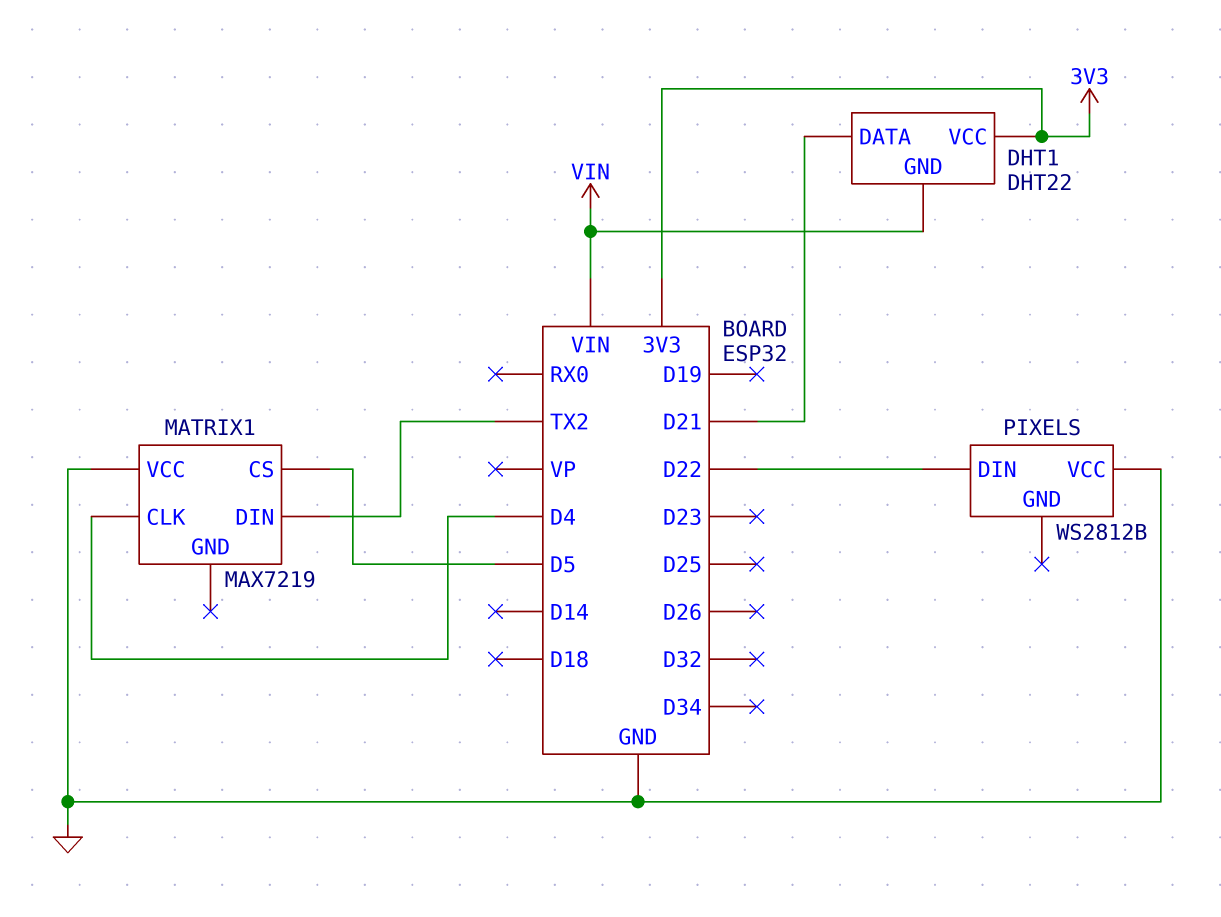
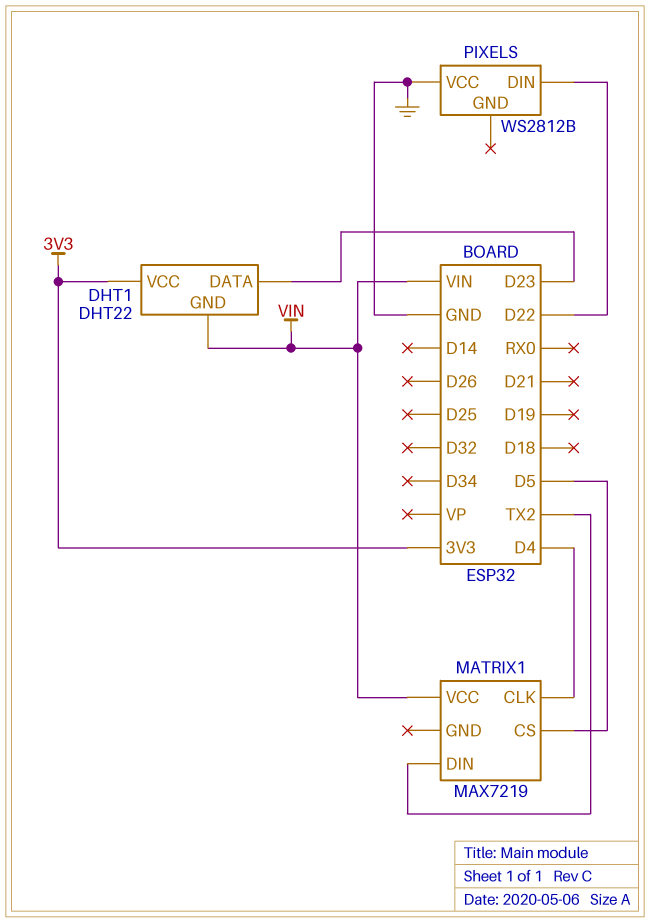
DHT1 pin DATA: D21 -> D23
MATRIX1 pin VCC: GND -> VIN

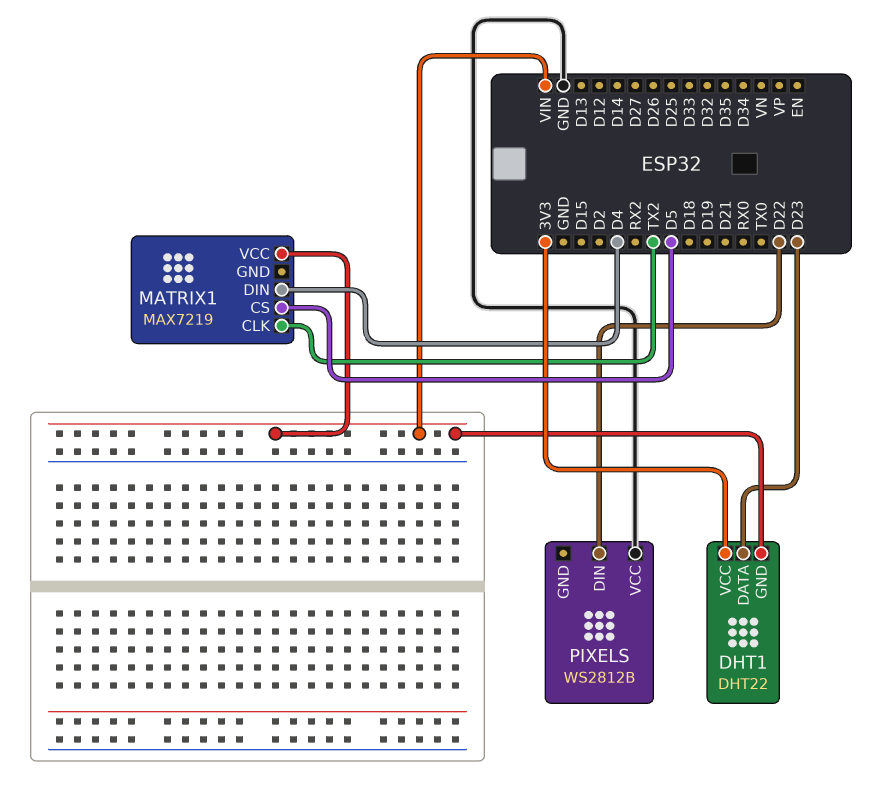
MATRIX1 pin CLK: D4 -> TX2
MATRIX1 pin DIN: TX2 -> D4

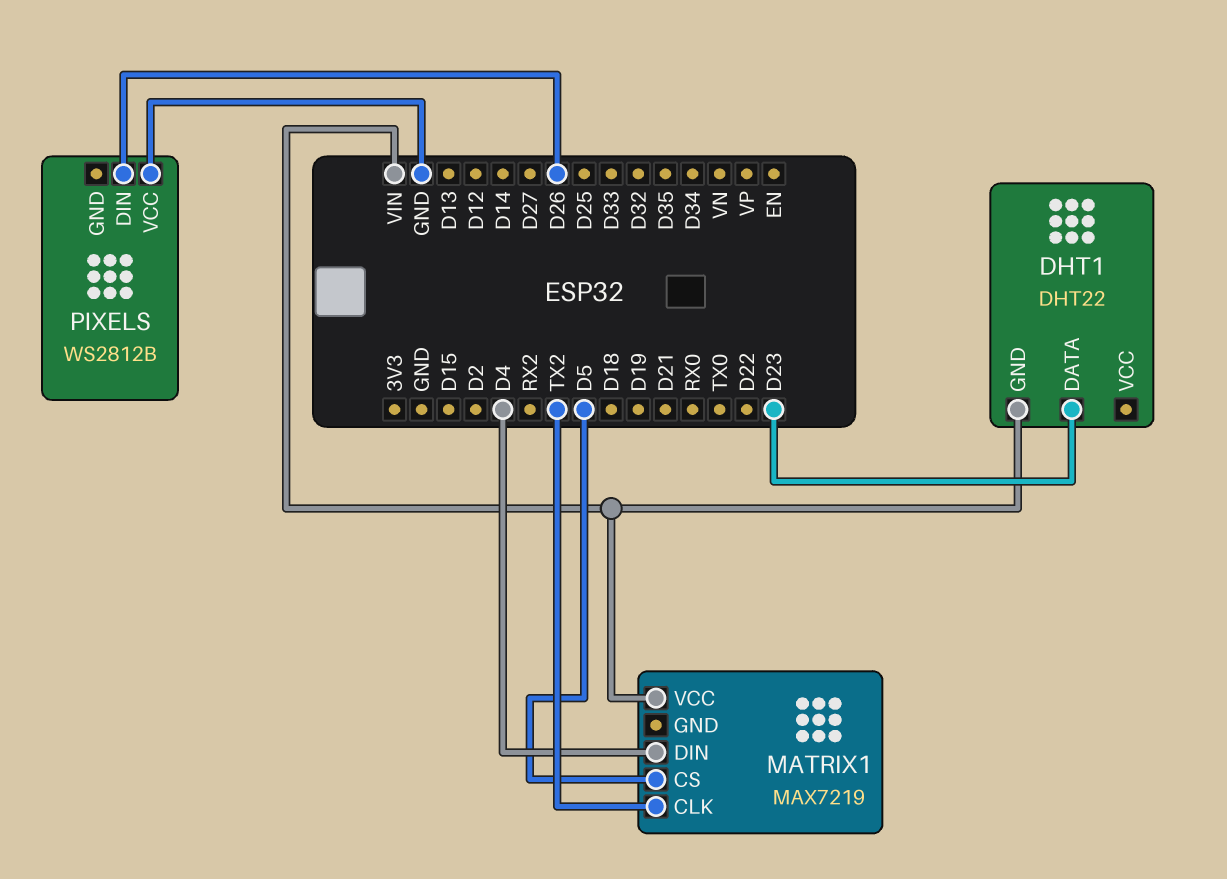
DHT1 pin VCC: 3V3 -> none
PIXELS pin DIN: D22 -> D26

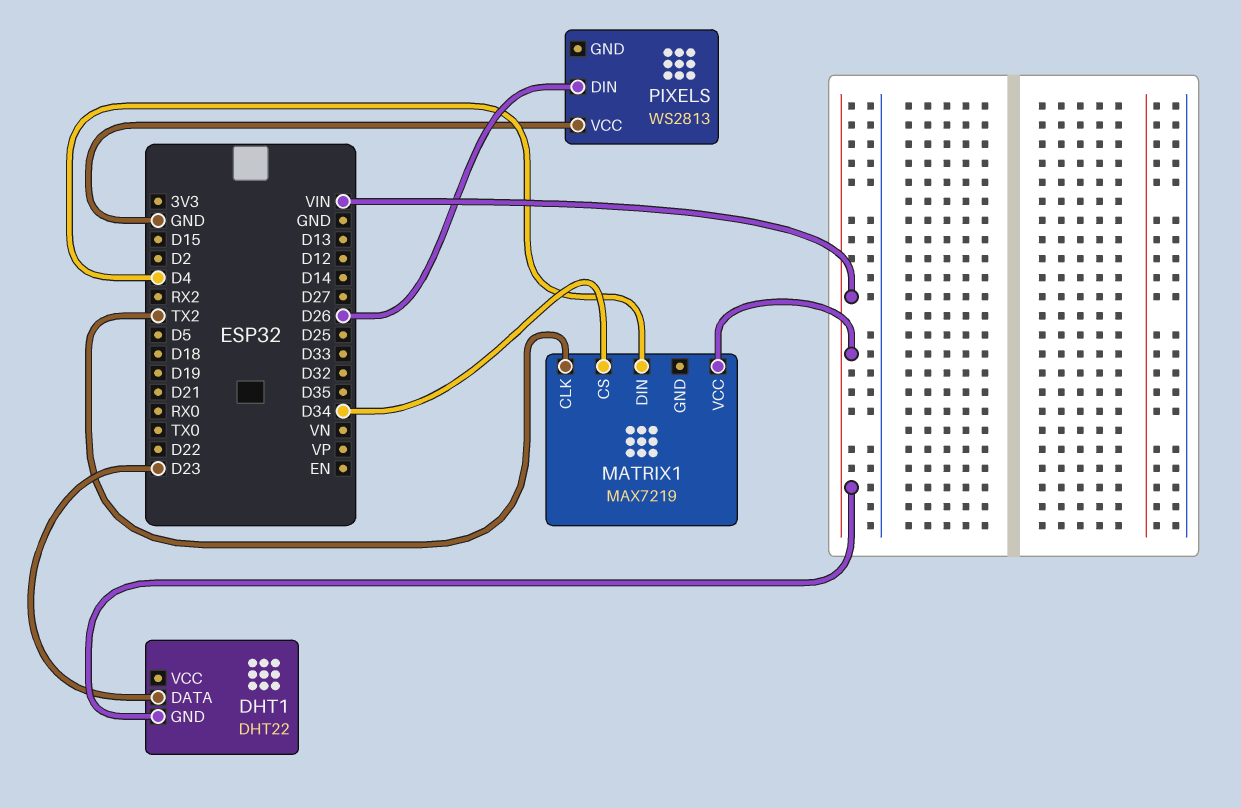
MATRIX1 pin CS: D5 -> D34
PIXELS: WS2812B -> WS2813

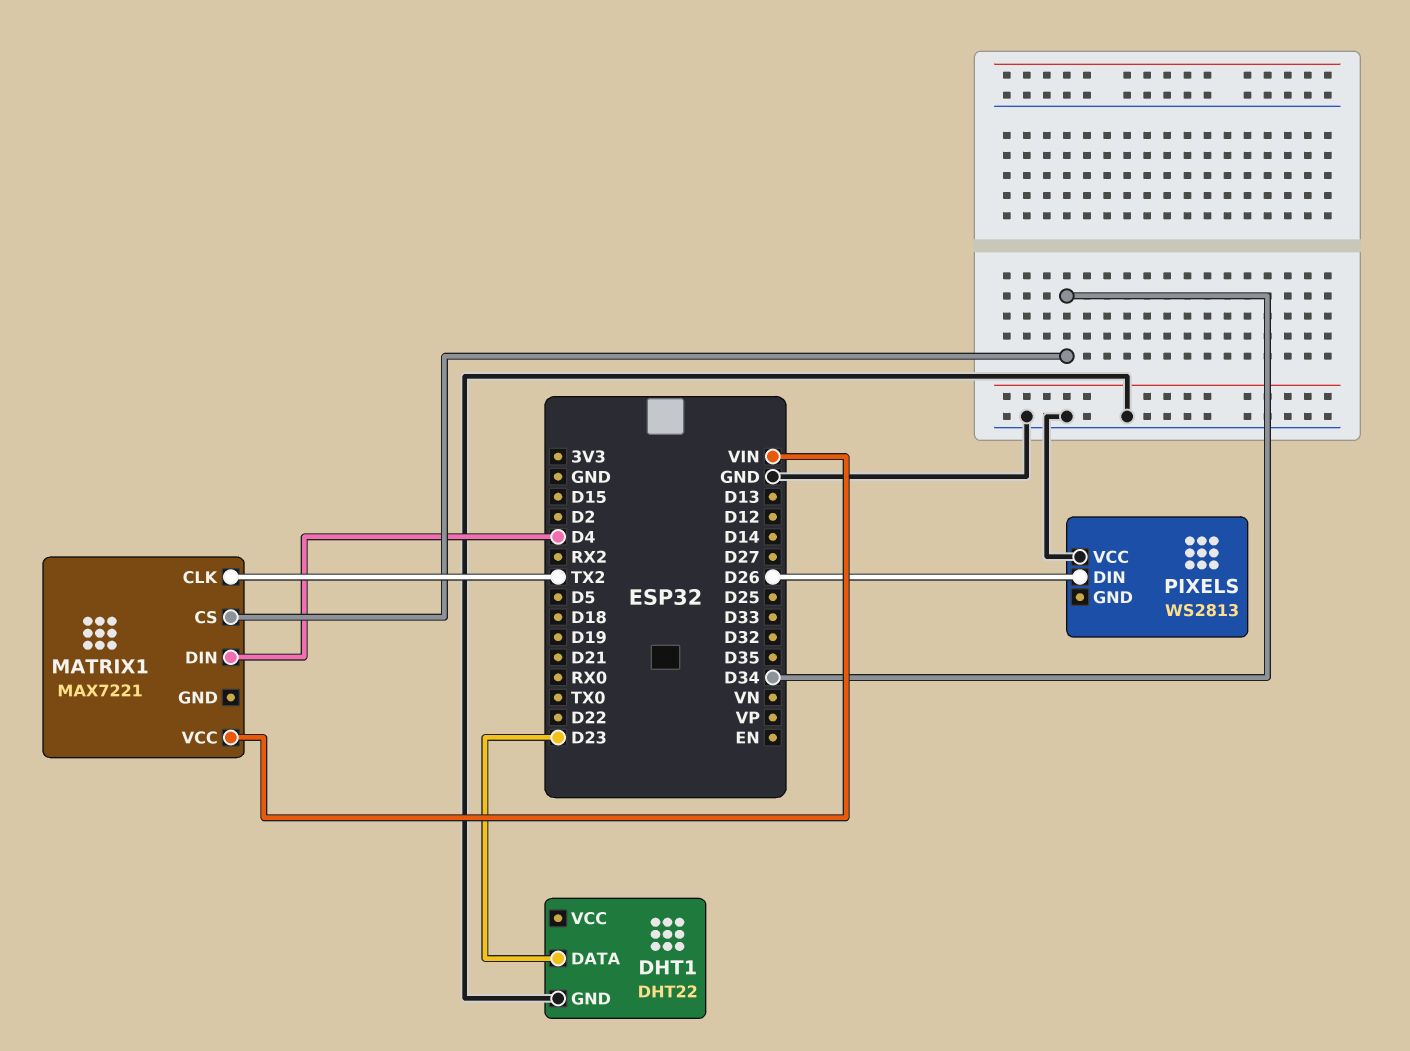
DHT1 pin GND: VIN -> GND
MATRIX1: MAX7219 -> MAX7221

